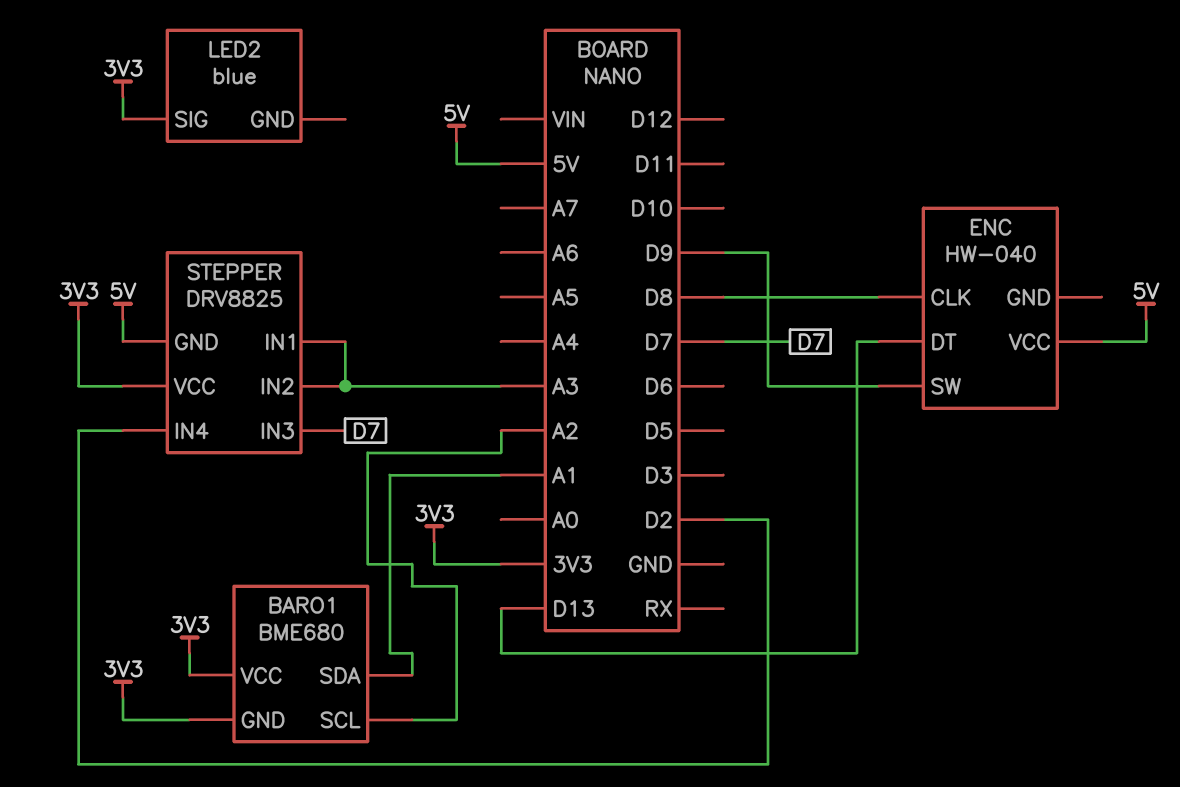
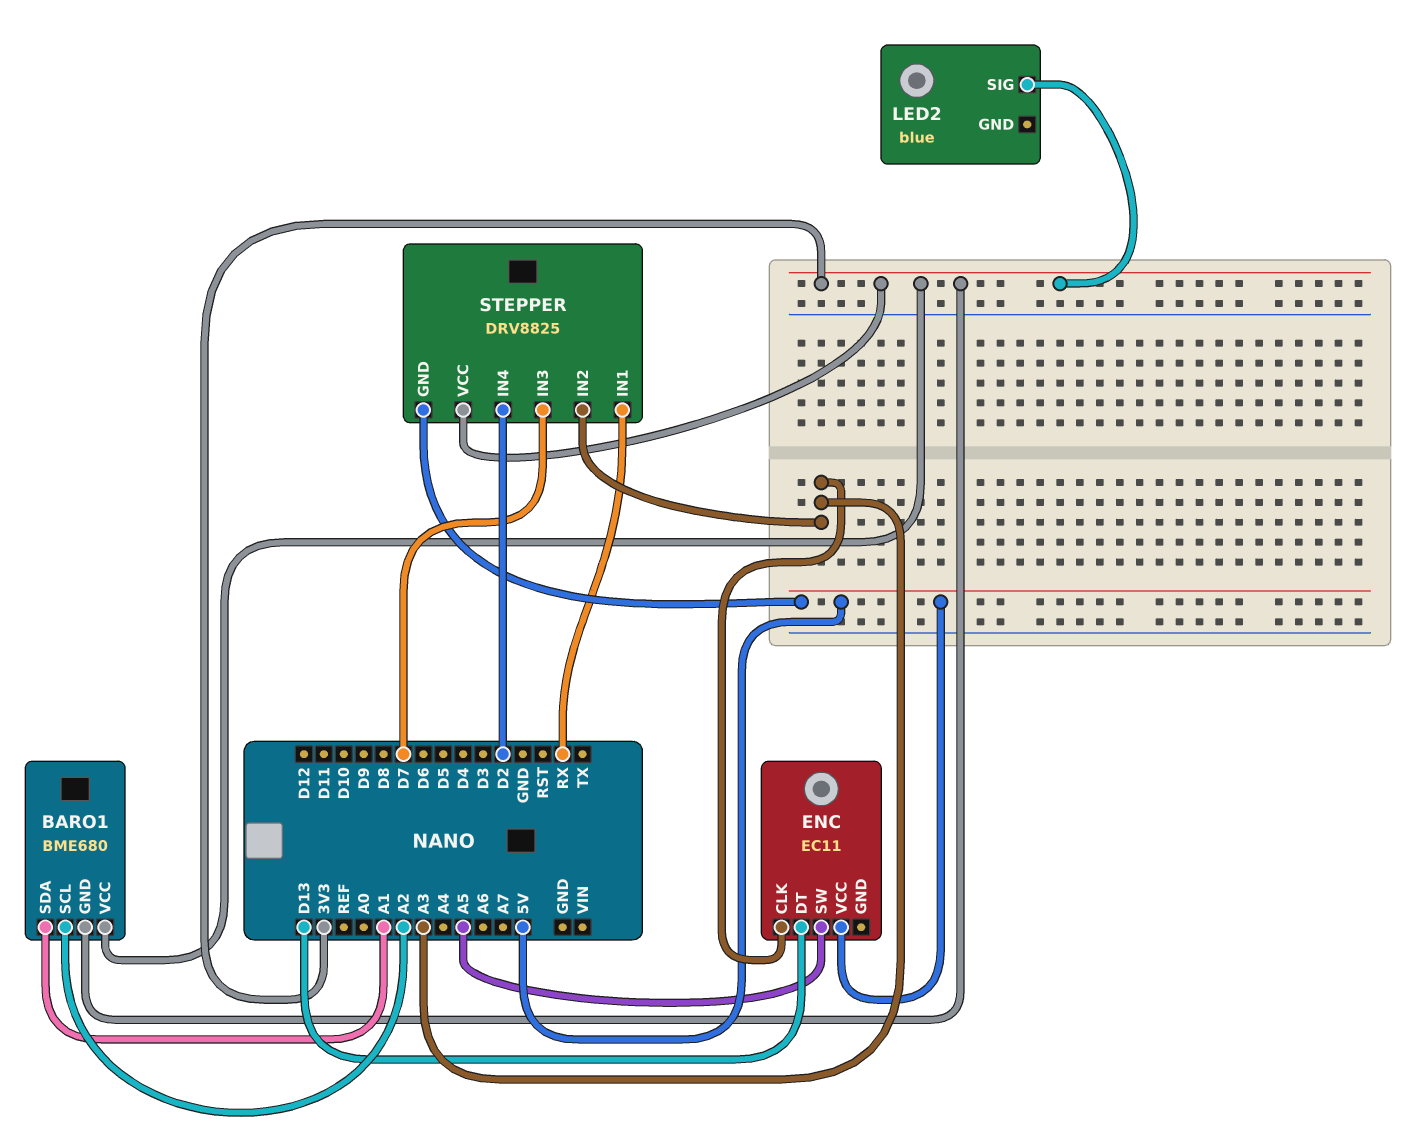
ENC: HW-040 -> EC11
ENC pin CLK: D8 -> A3
ENC pin SW: D9 -> A5
STEPPER pin IN1: A3 -> RX

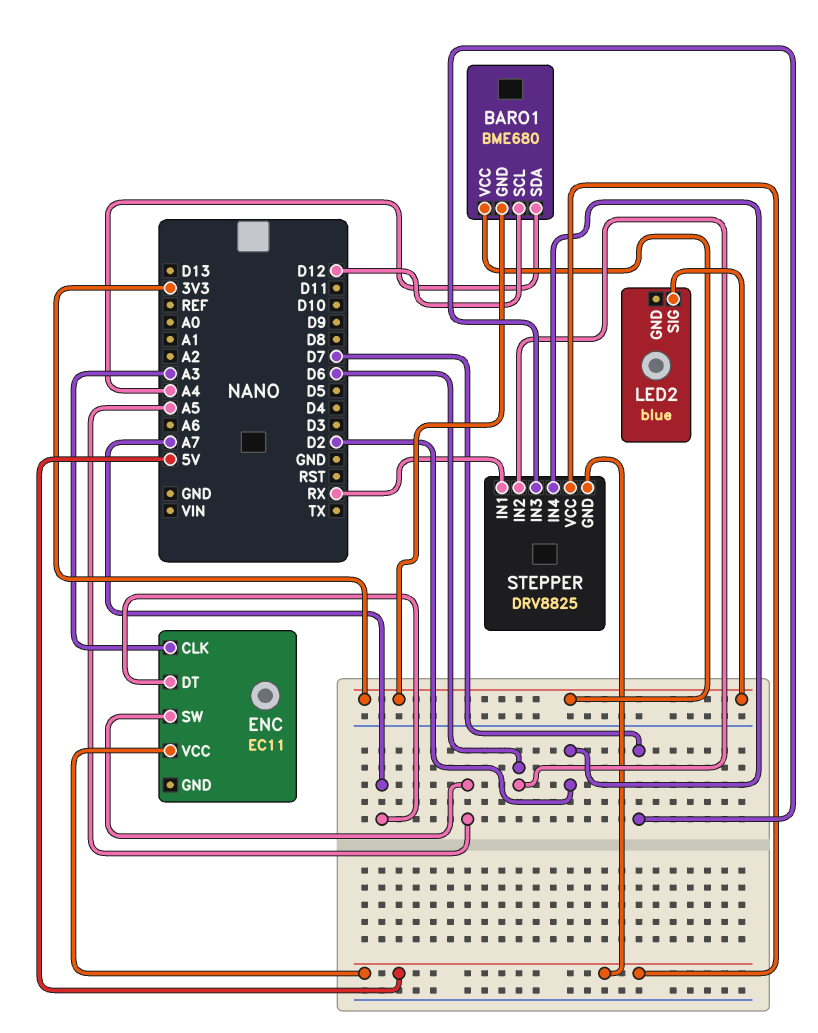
BARO1 pin SCL: A2 -> D12
BARO1 pin SDA: A1 -> A4
ENC pin DT: D13 -> A7
STEPPER pin IN2: A3 -> D6
STEPPER pin VCC: 3V3 -> 5V

